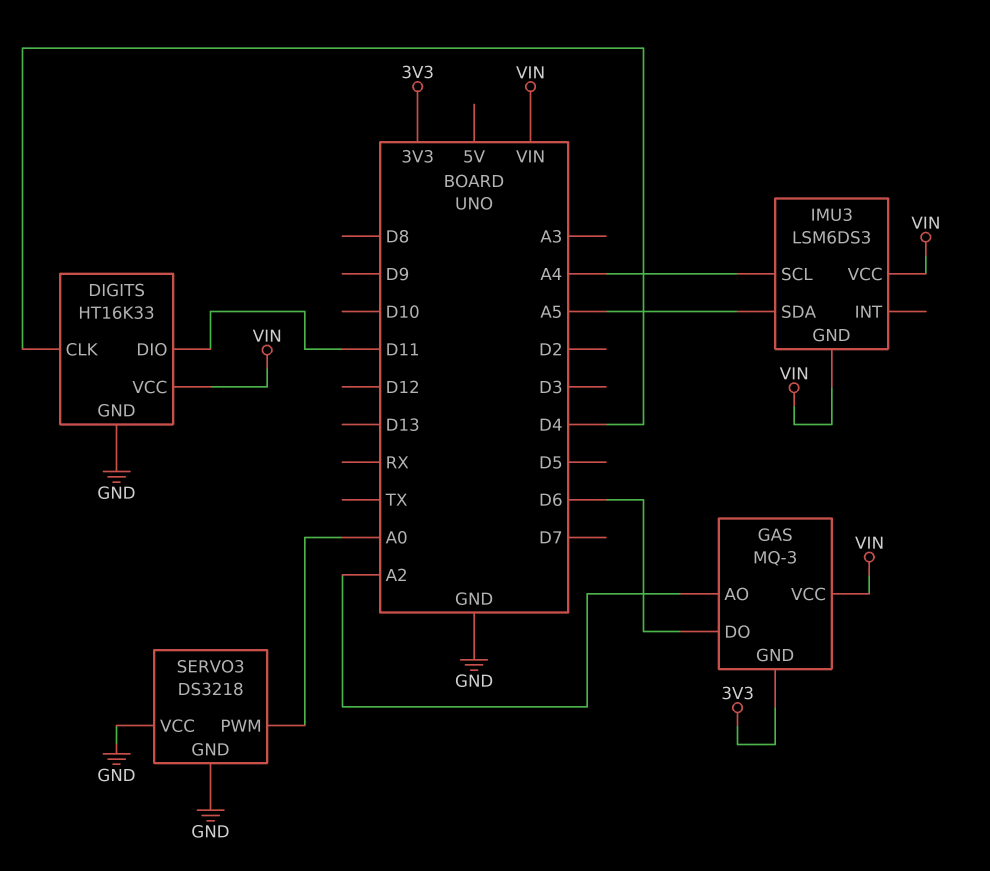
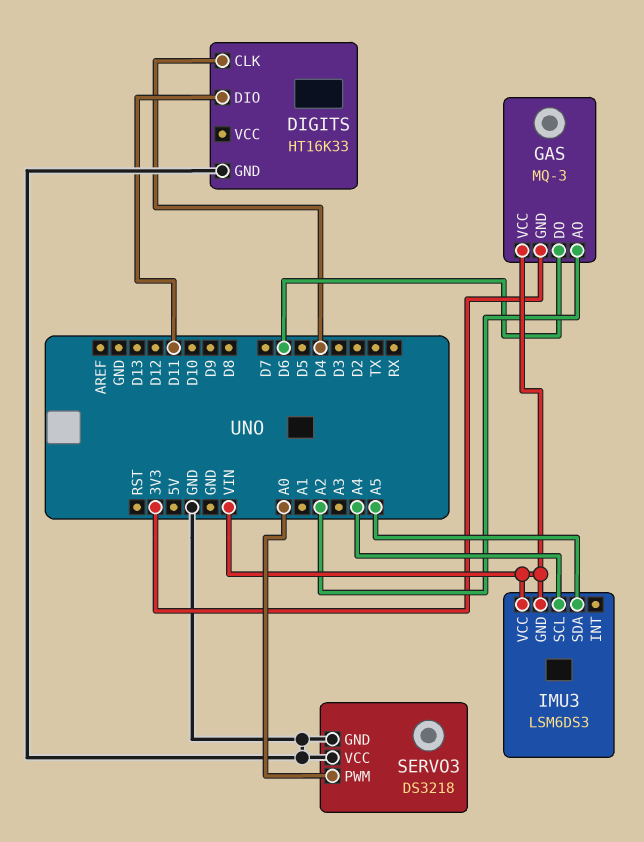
DIGITS pin VCC: VIN -> none

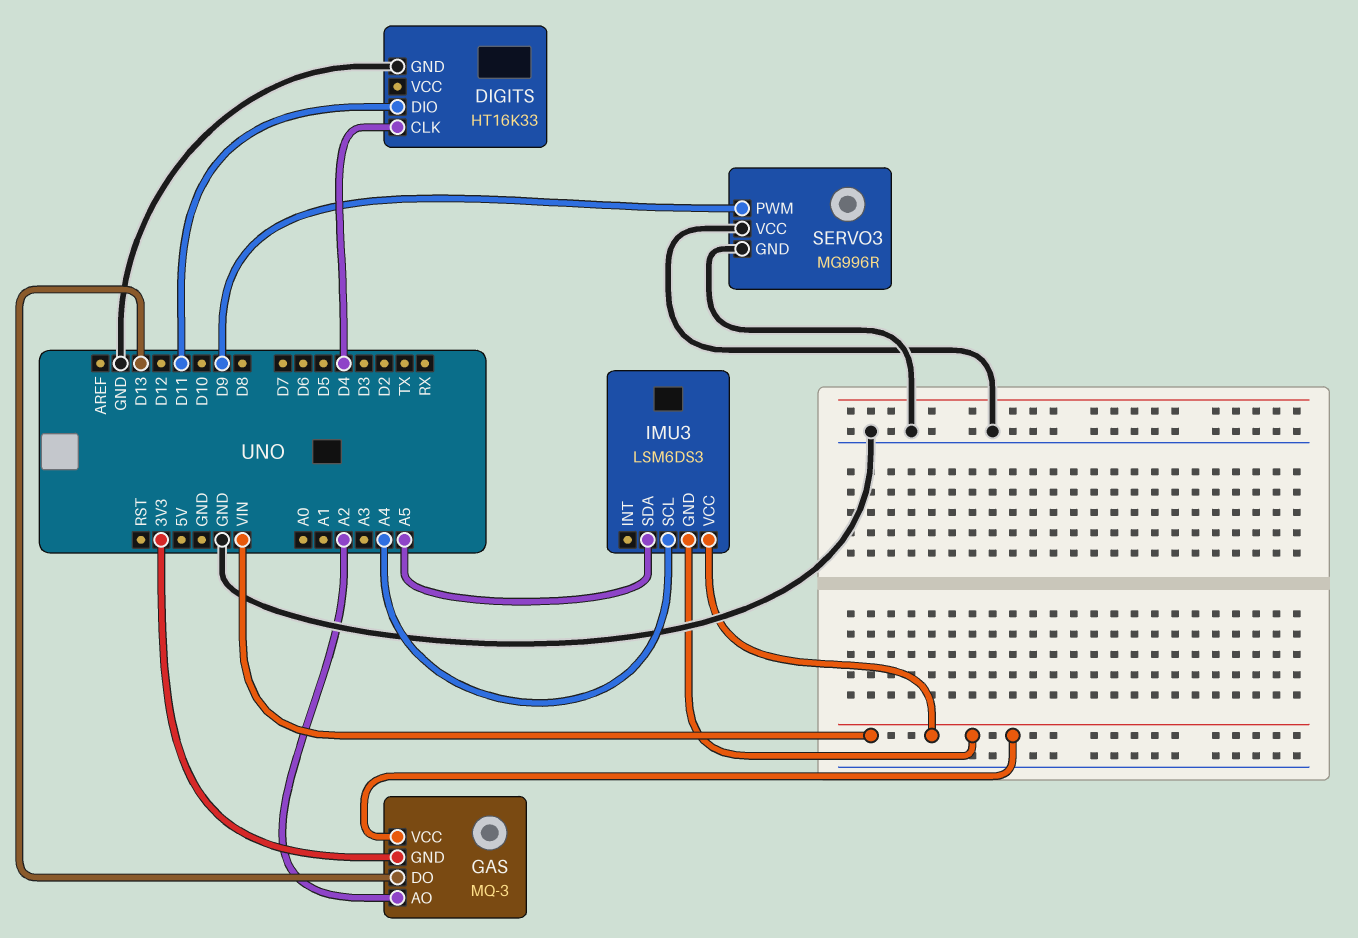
GAS pin DO: D6 -> D13
SERVO3: DS3218 -> MG996R
SERVO3 pin PWM: A0 -> D9

